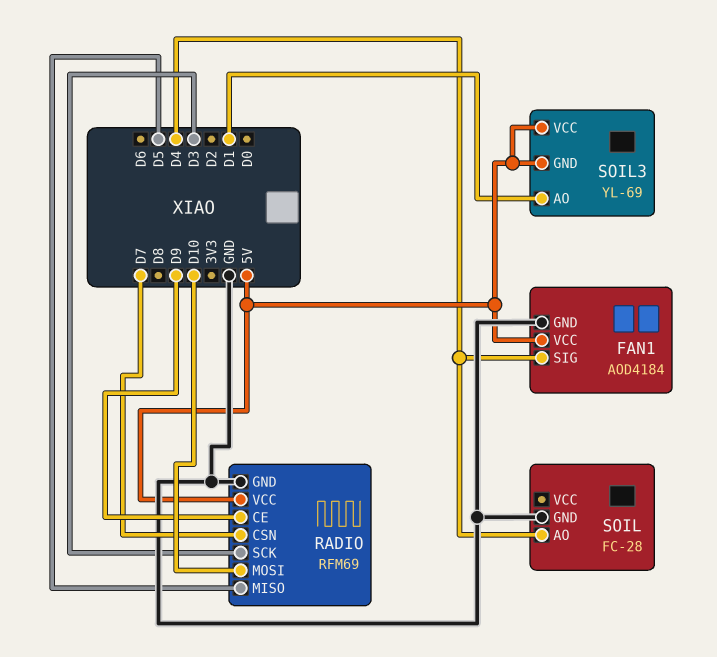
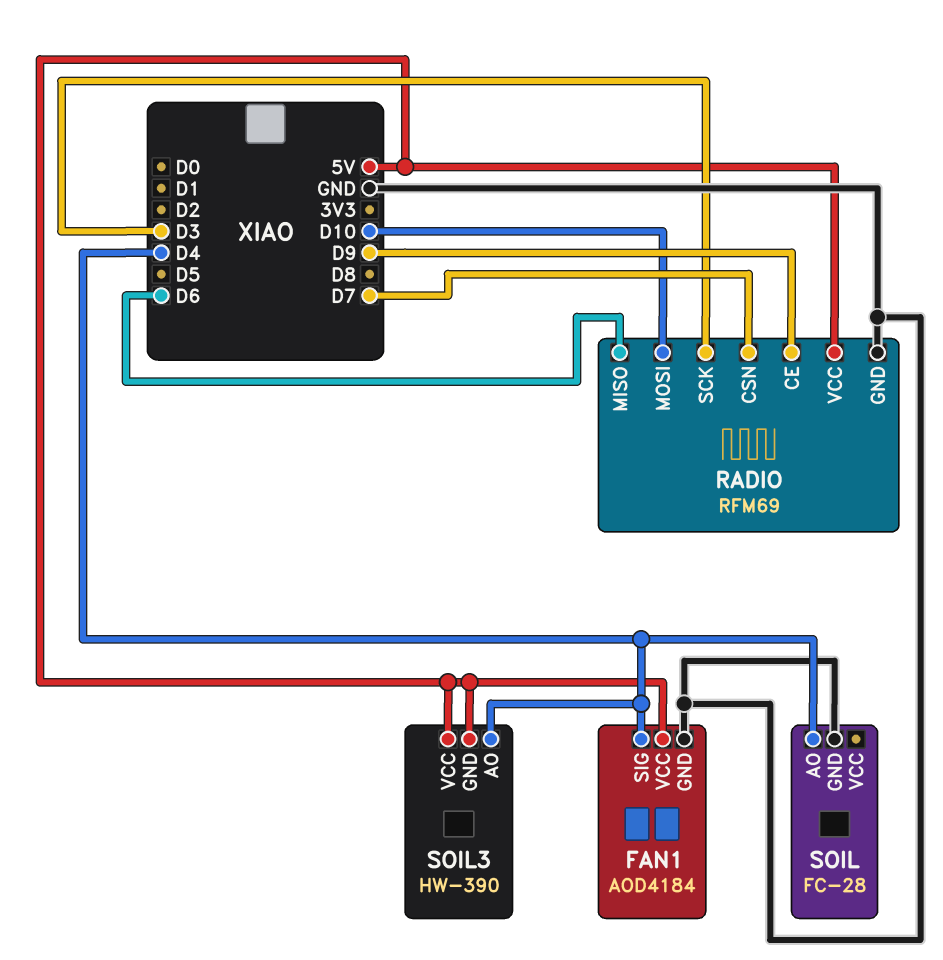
RADIO pin MISO: D5 -> D6
SOIL3: YL-69 -> HW-390
SOIL3 pin AO: D1 -> D4

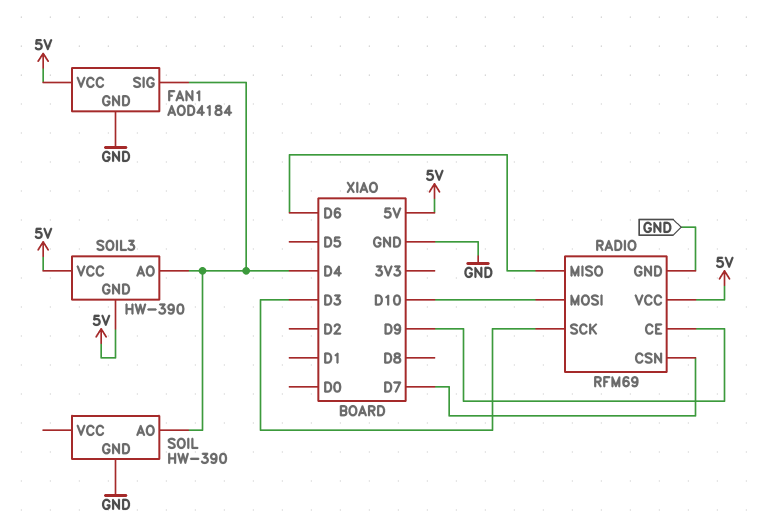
SOIL: FC-28 -> HW-390

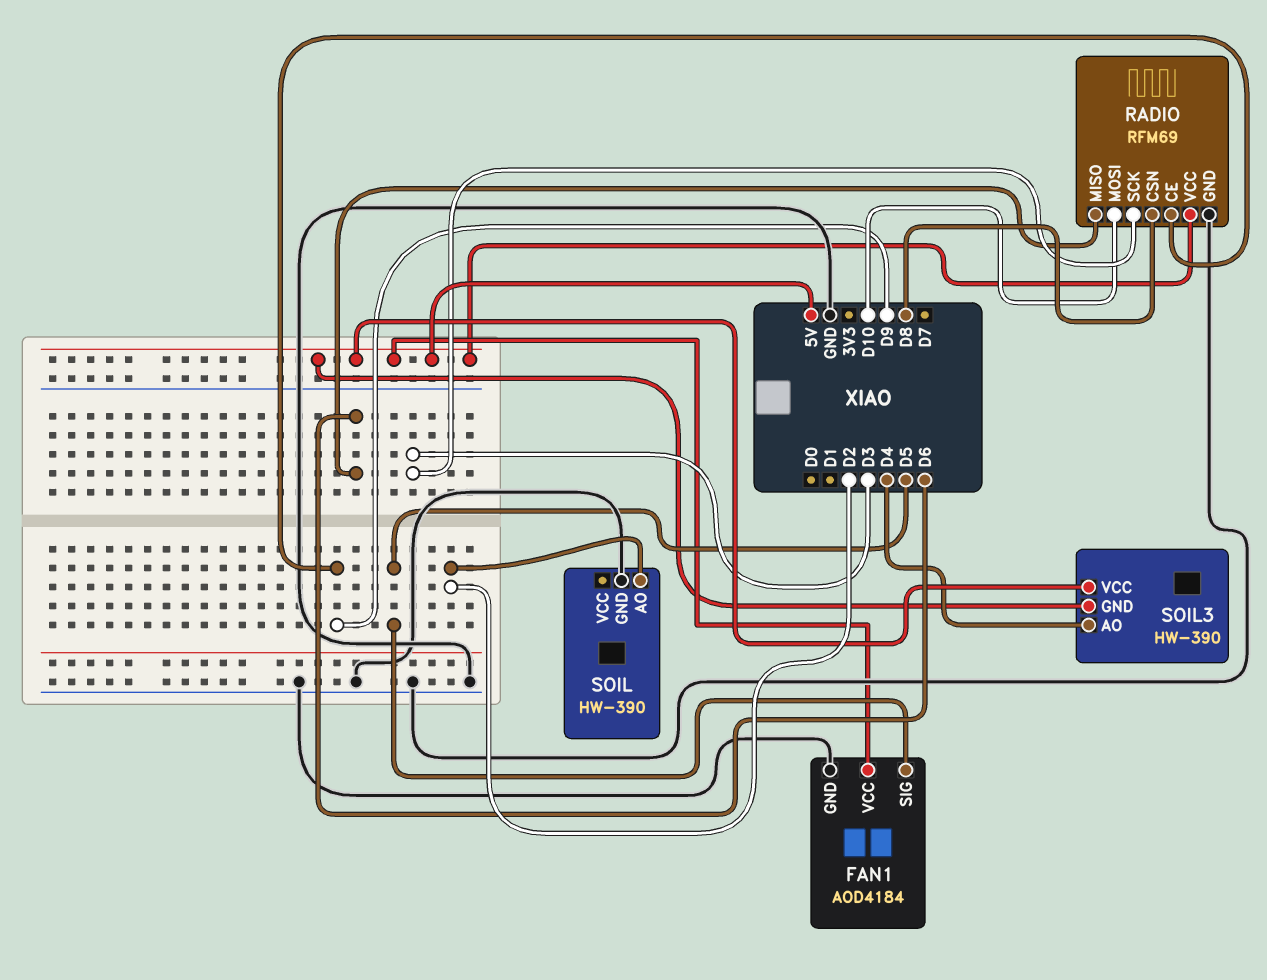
FAN1 pin SIG: D4 -> D5
RADIO pin CSN: D7 -> D8
SOIL pin AO: D4 -> D2

